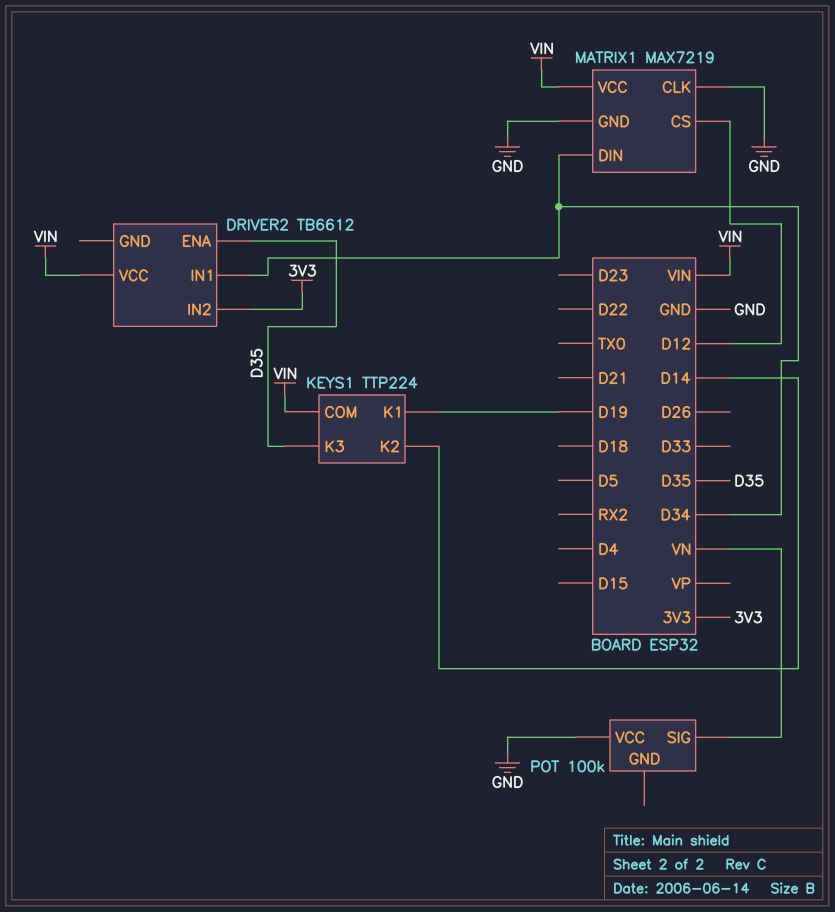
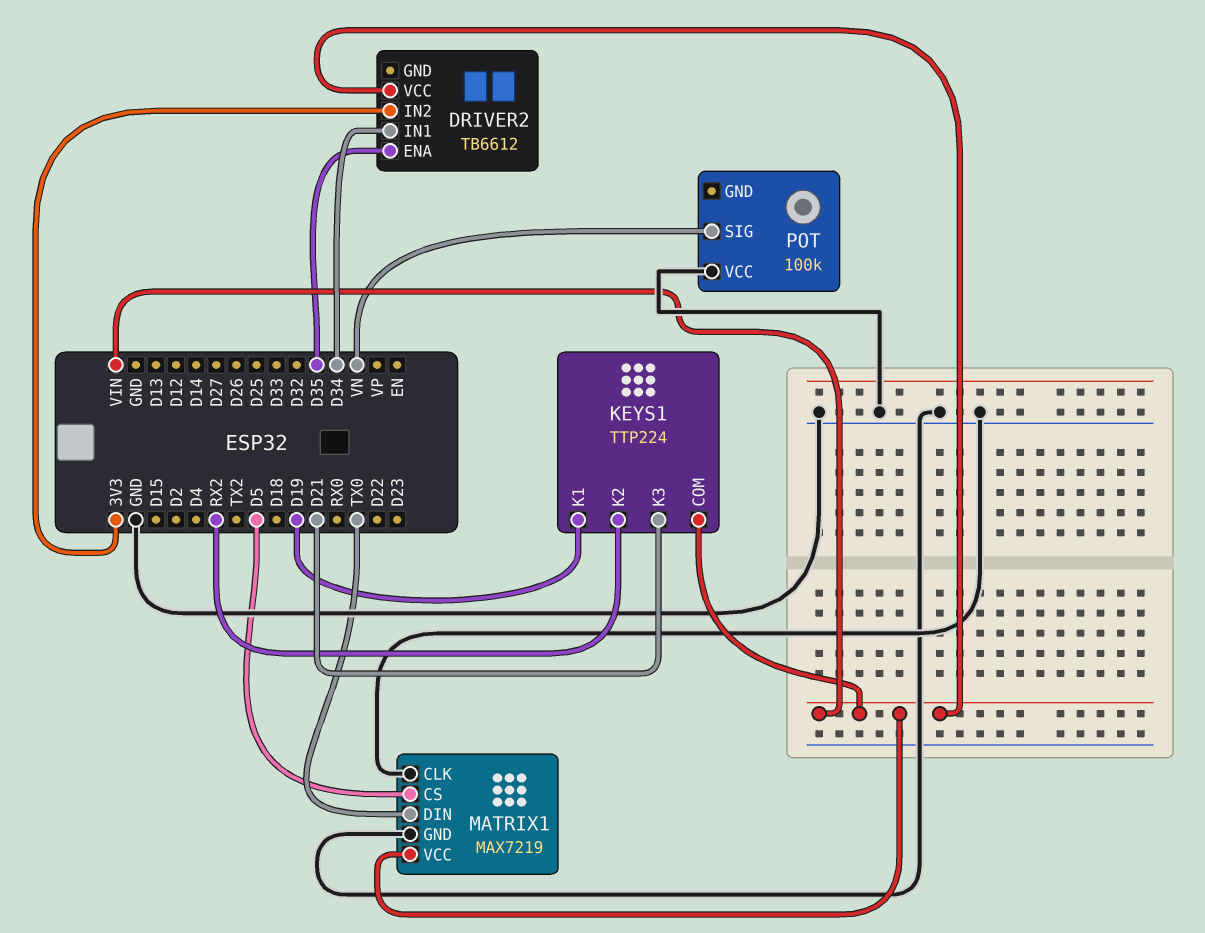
KEYS1 pin K2: D14 -> RX2
KEYS1 pin K3: D35 -> D21
MATRIX1 pin CS: D12 -> D5
MATRIX1 pin DIN: D34 -> TX0

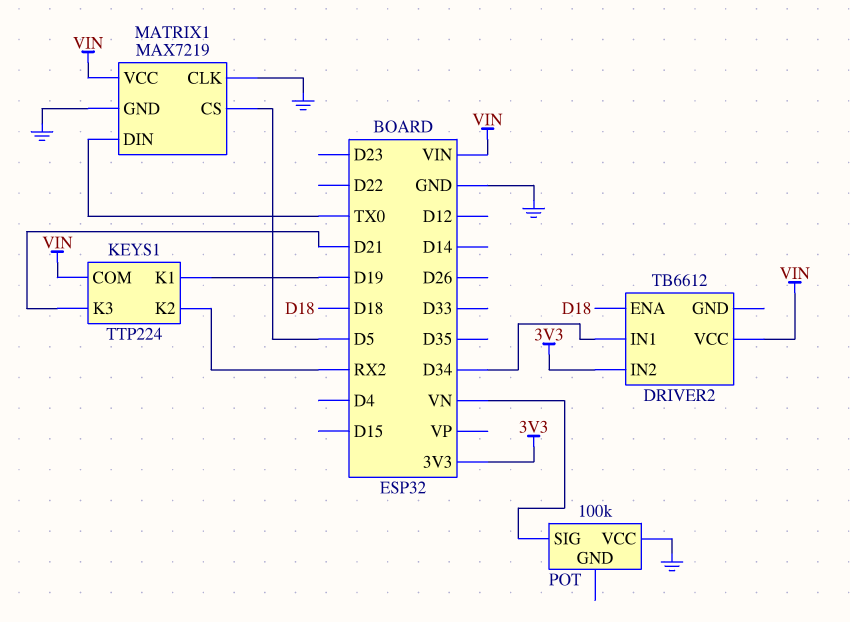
DRIVER2 pin ENA: D35 -> D18

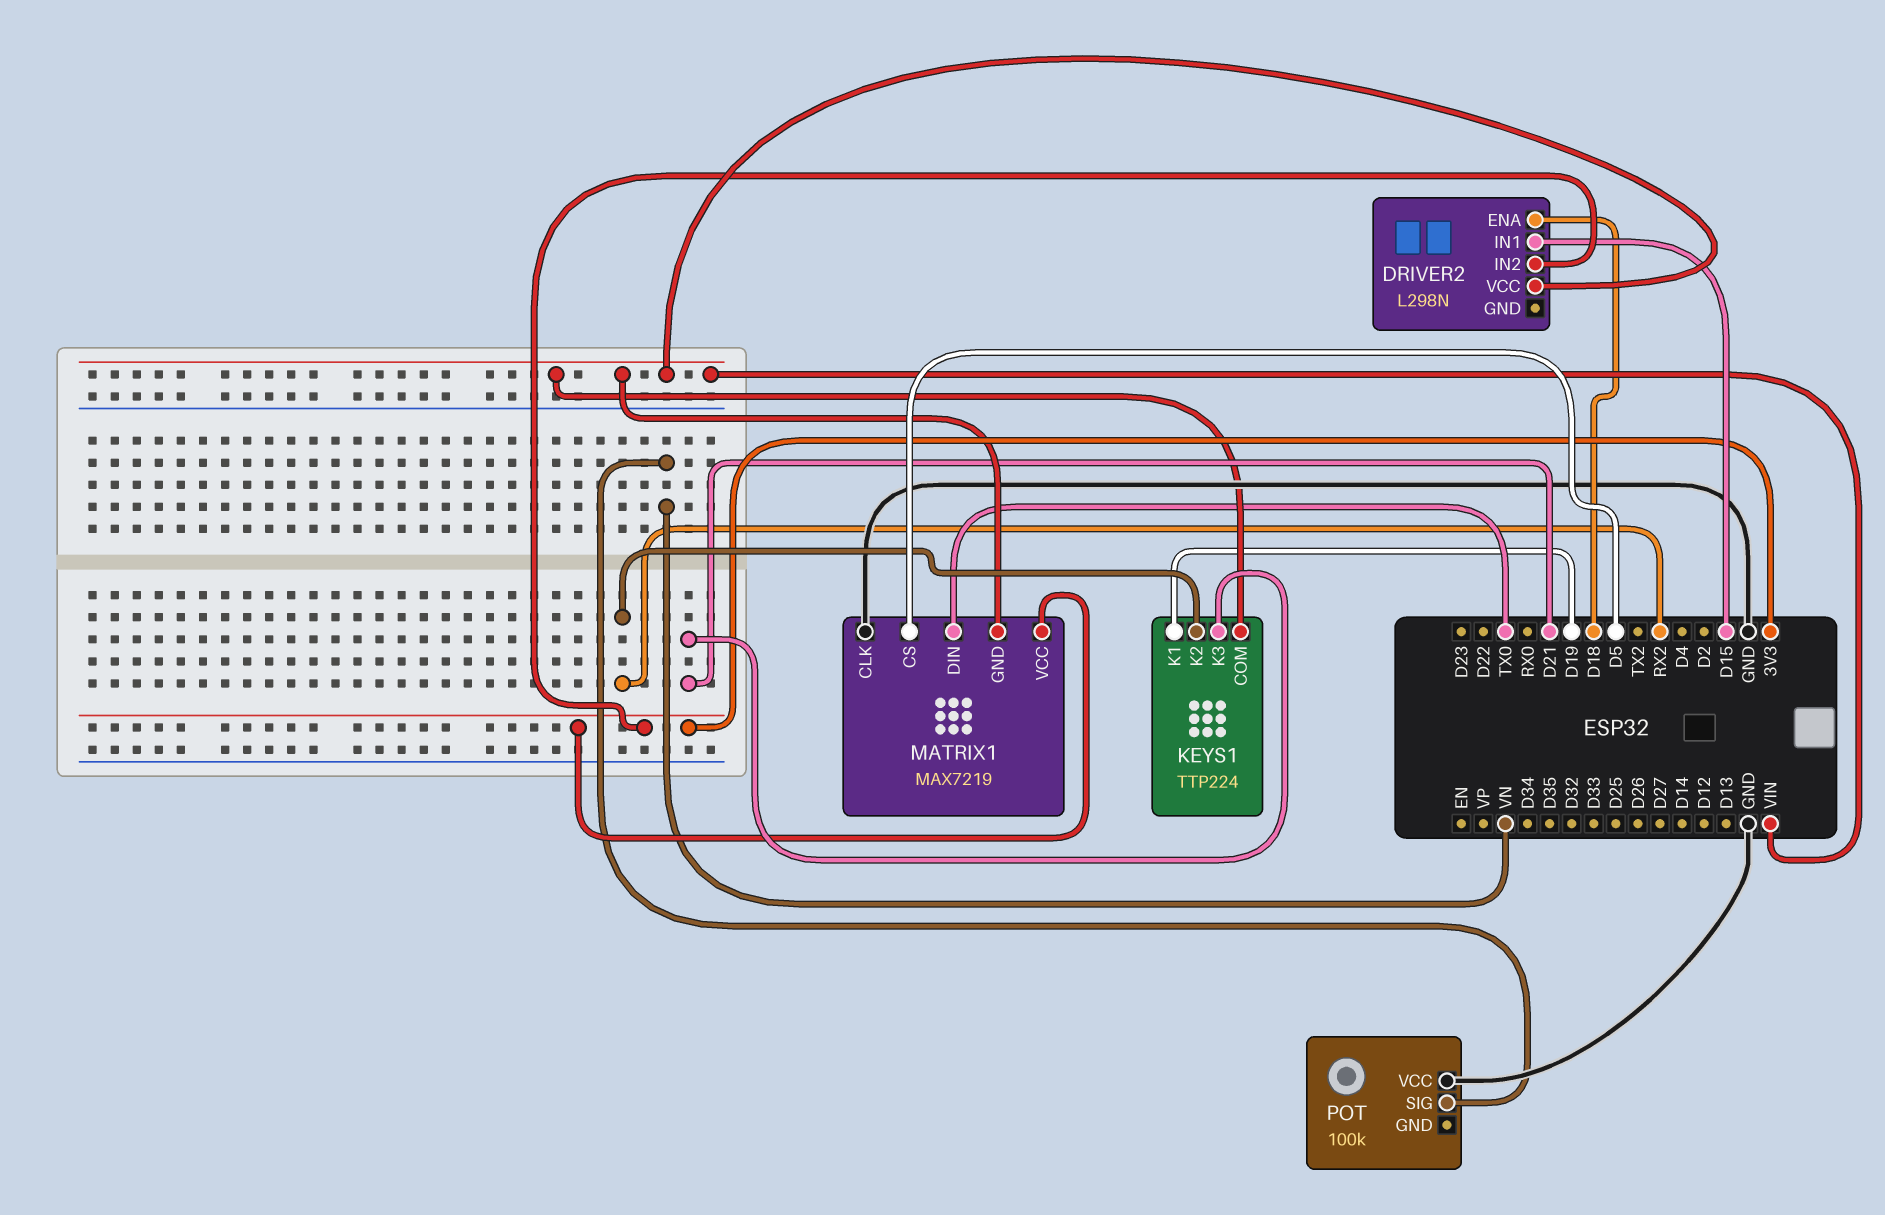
DRIVER2: TB6612 -> L298N
DRIVER2 pin IN1: D34 -> D15
MATRIX1 pin GND: GND -> VIN
MATRIX1 pin VCC: VIN -> 3V3

